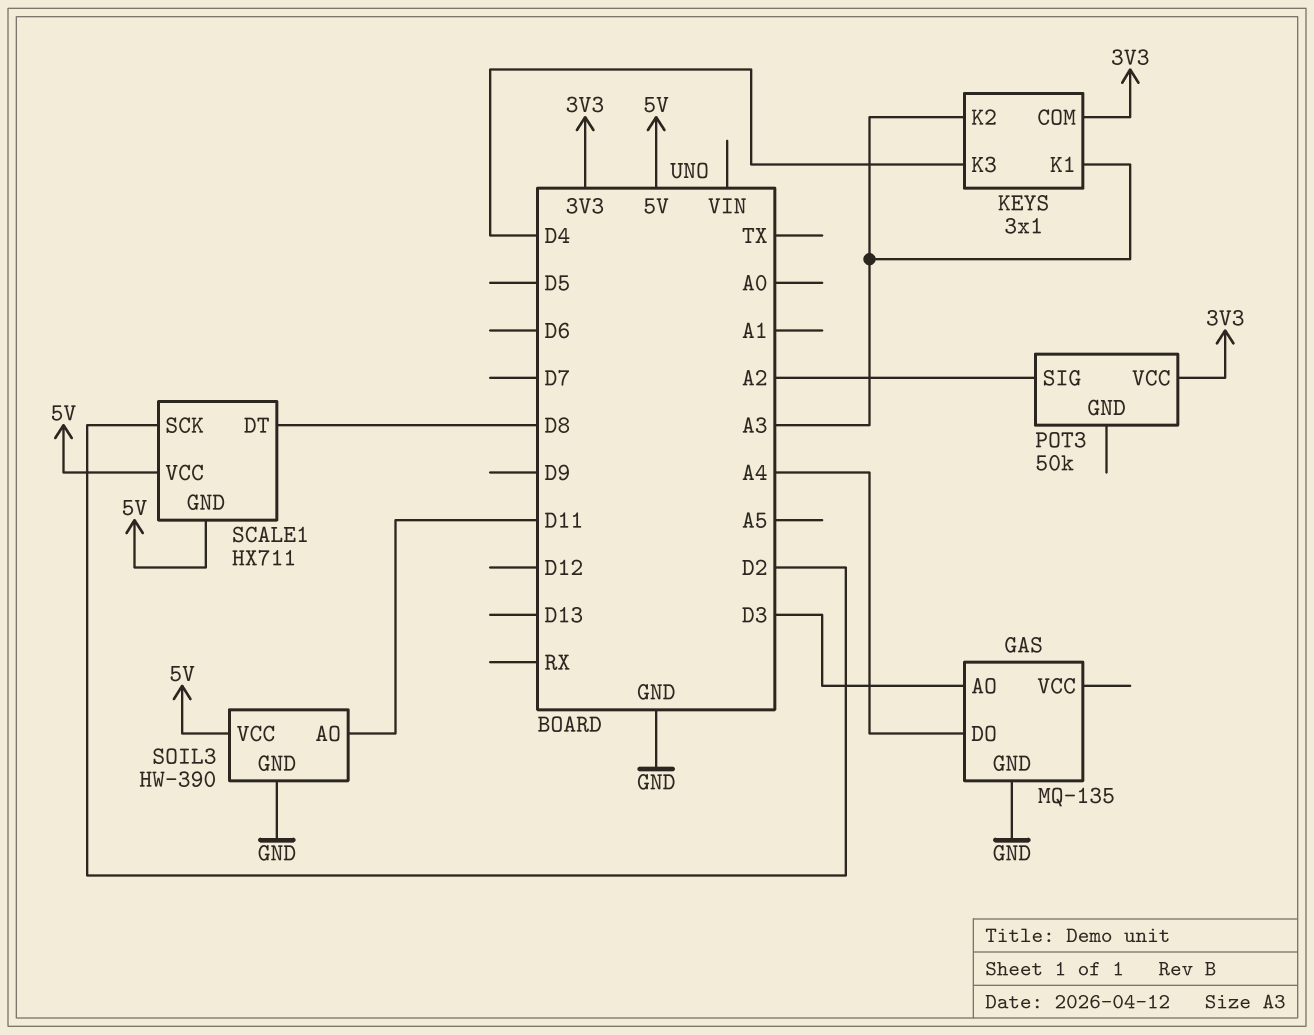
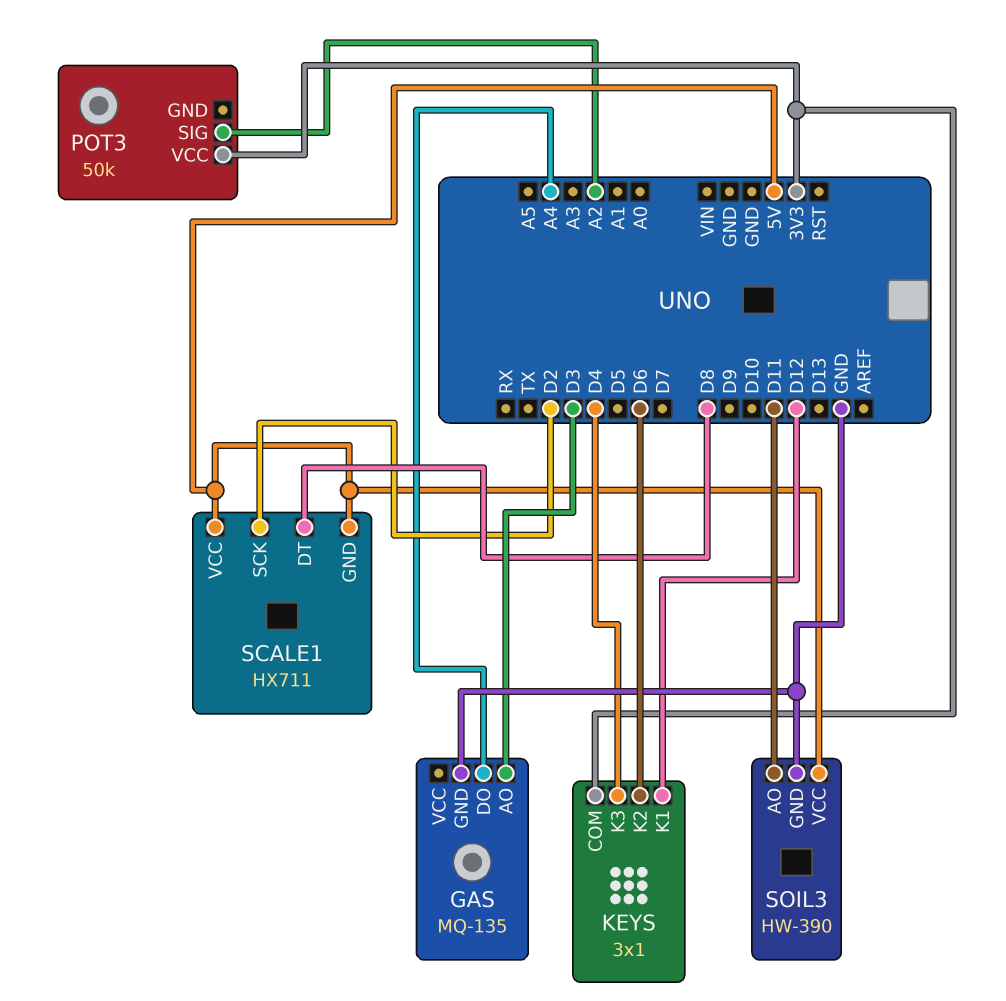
KEYS pin K1: A3 -> D12
KEYS pin K2: A3 -> D6

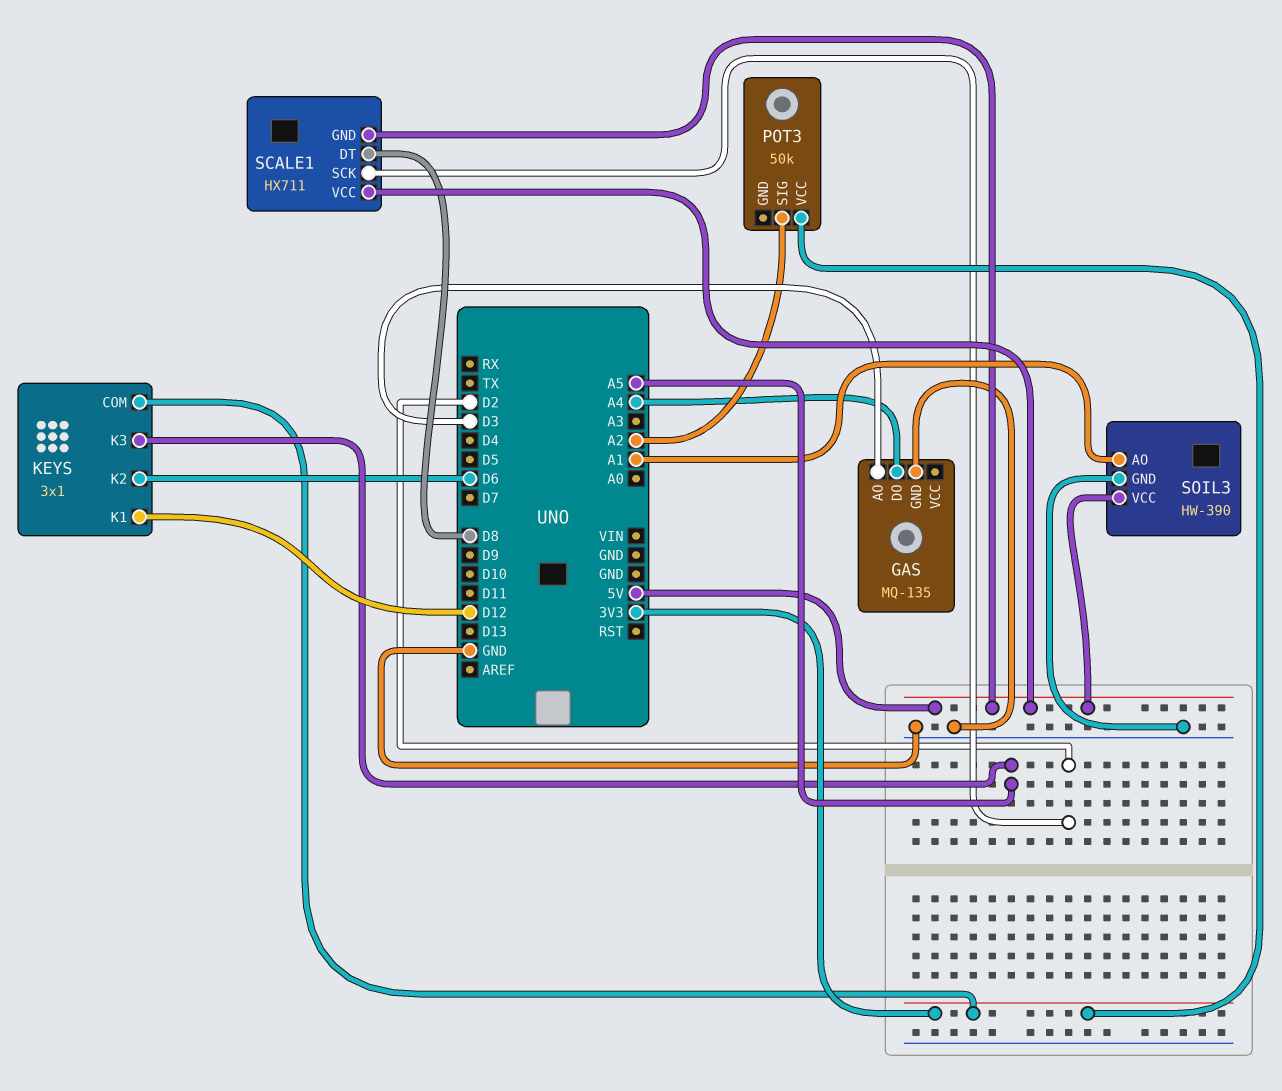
KEYS pin K3: D4 -> A5
SOIL3 pin AO: D11 -> A1

